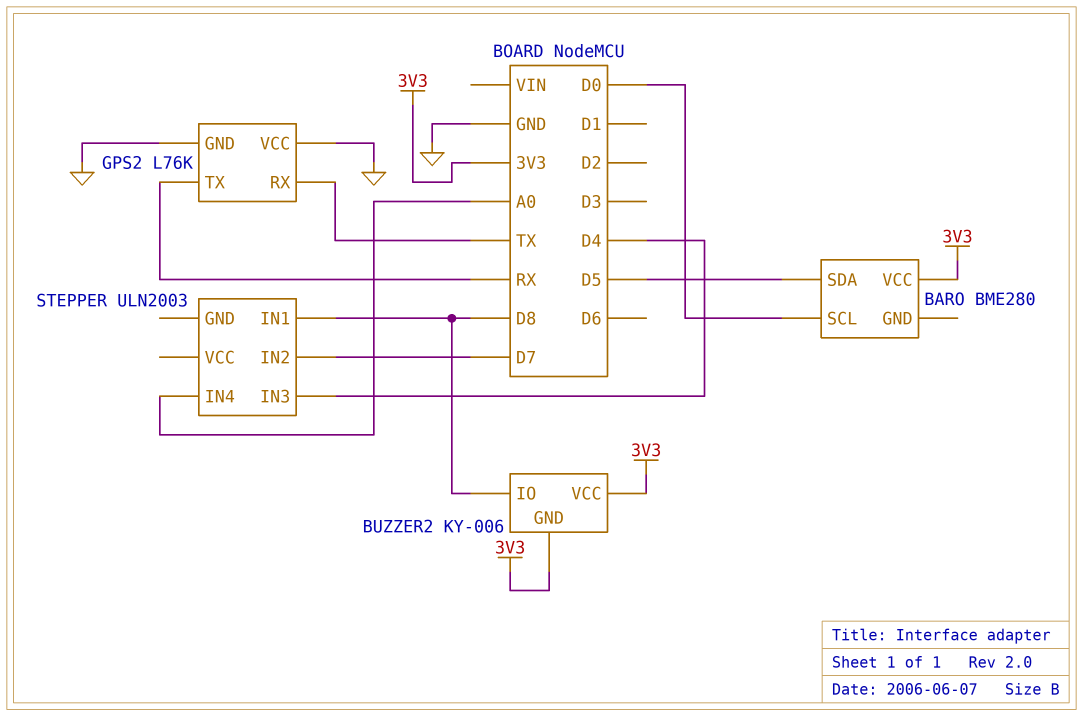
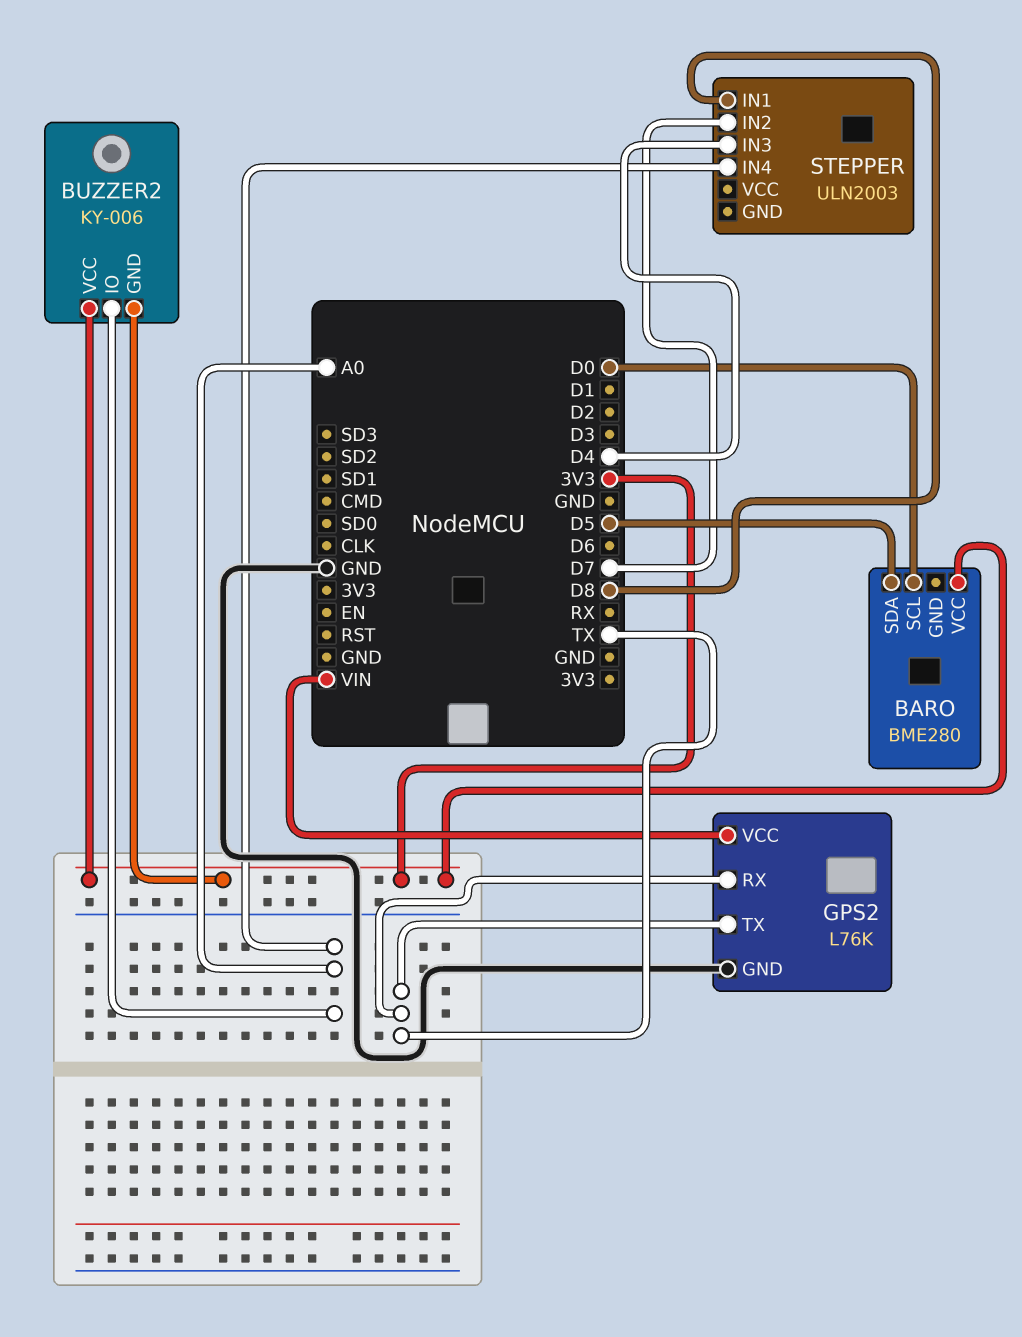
BUZZER2 pin IO: D8 -> A0
GPS2 pin TX: RX -> TX
GPS2 pin VCC: GND -> VIN

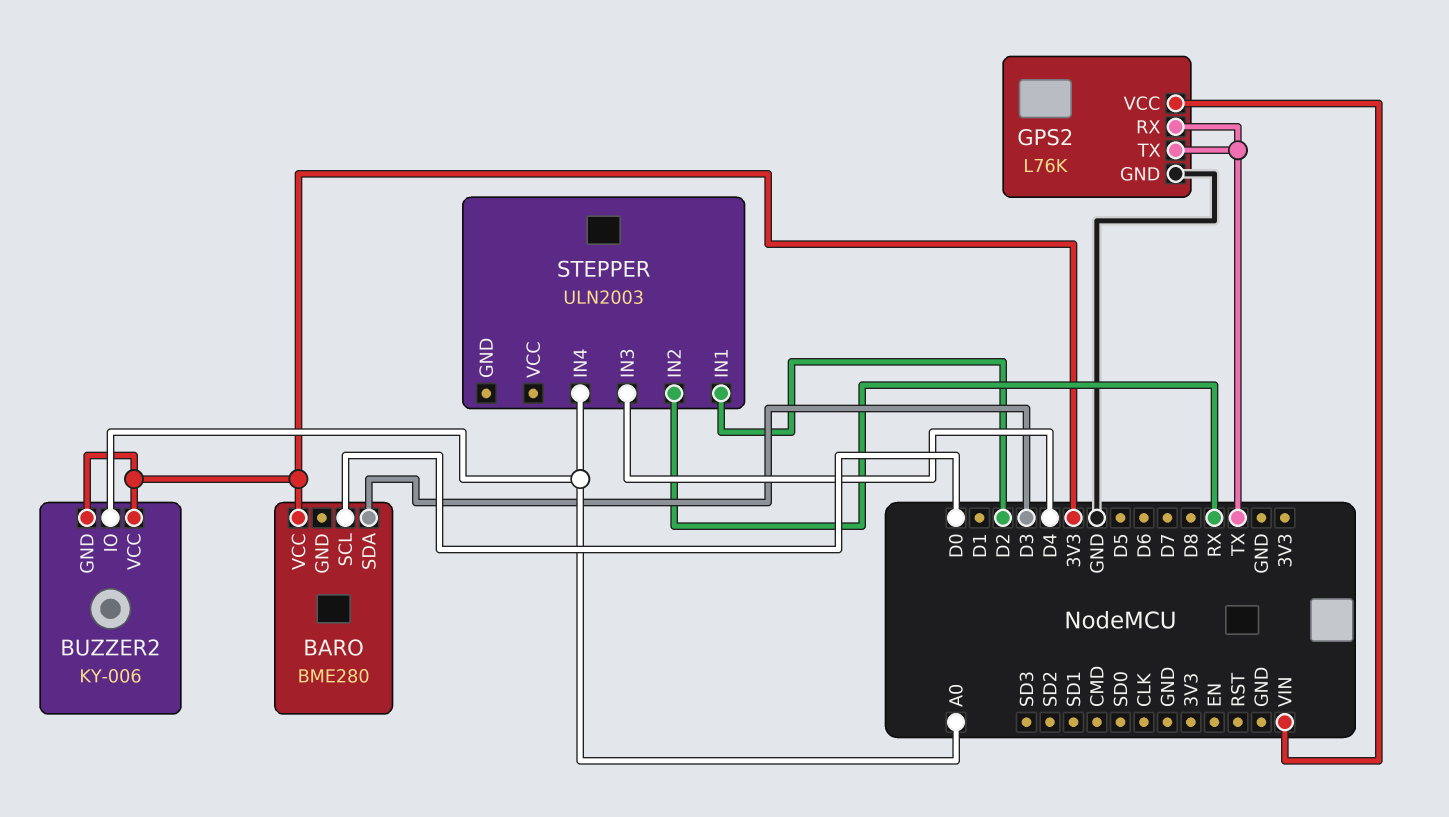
BARO pin SDA: D5 -> D3
STEPPER pin IN1: D8 -> D2
STEPPER pin IN2: D7 -> RX

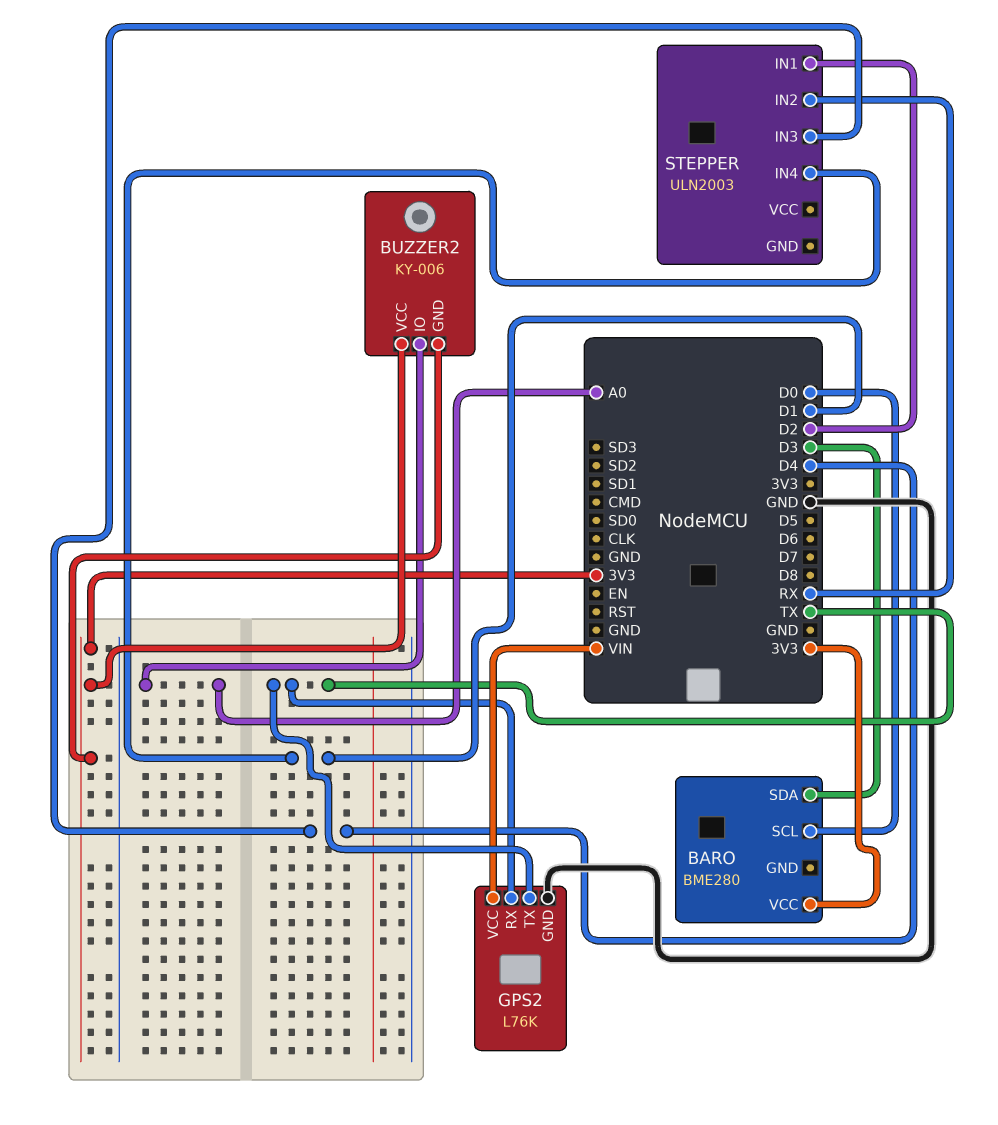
STEPPER pin IN4: A0 -> D1

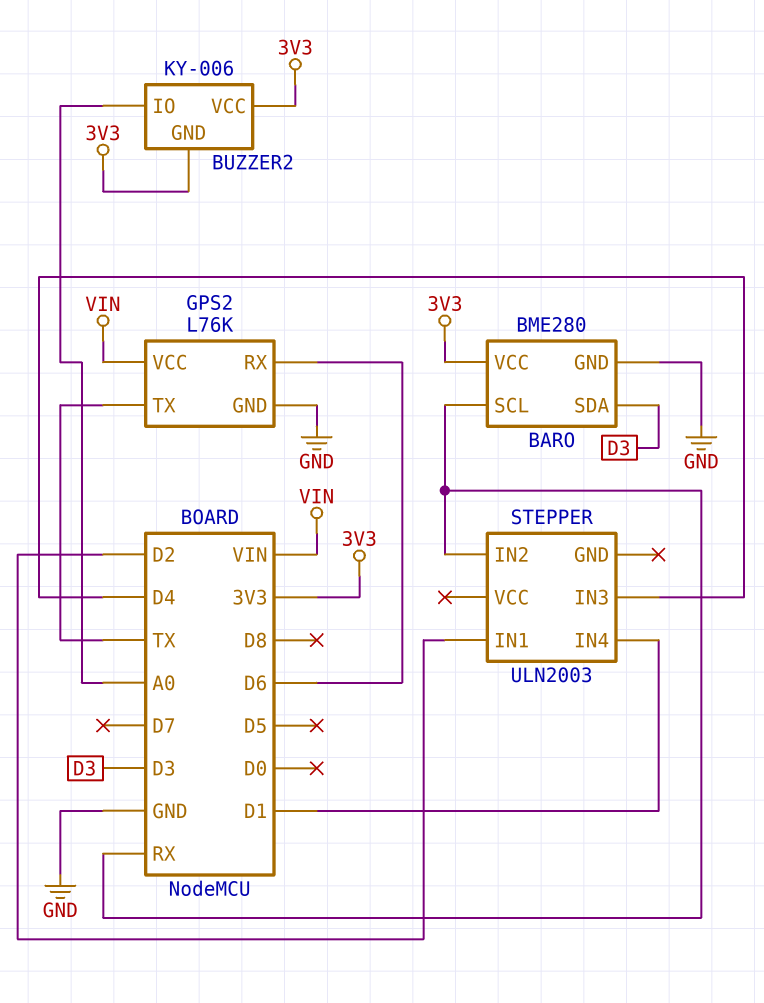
BARO pin GND: none -> GND
BARO pin SCL: D0 -> RX
GPS2 pin RX: TX -> D6

